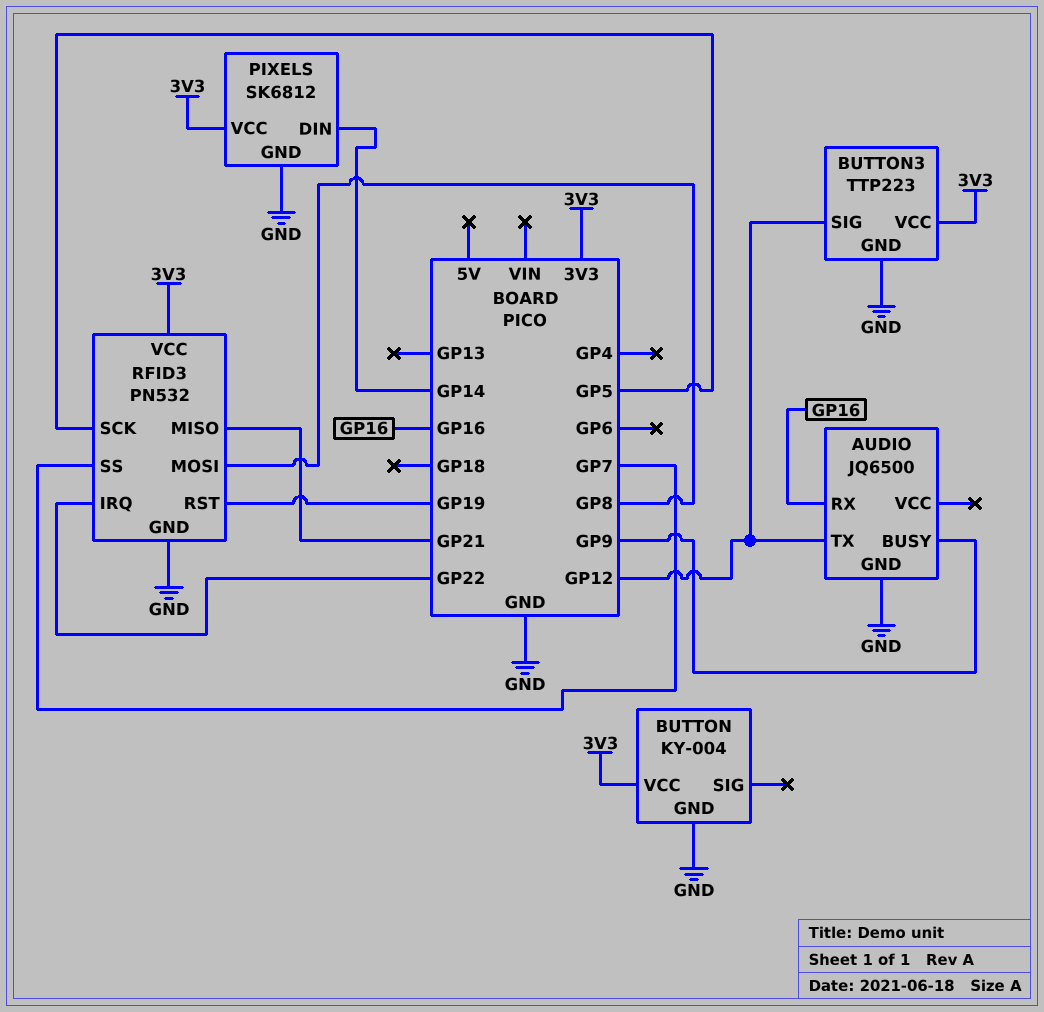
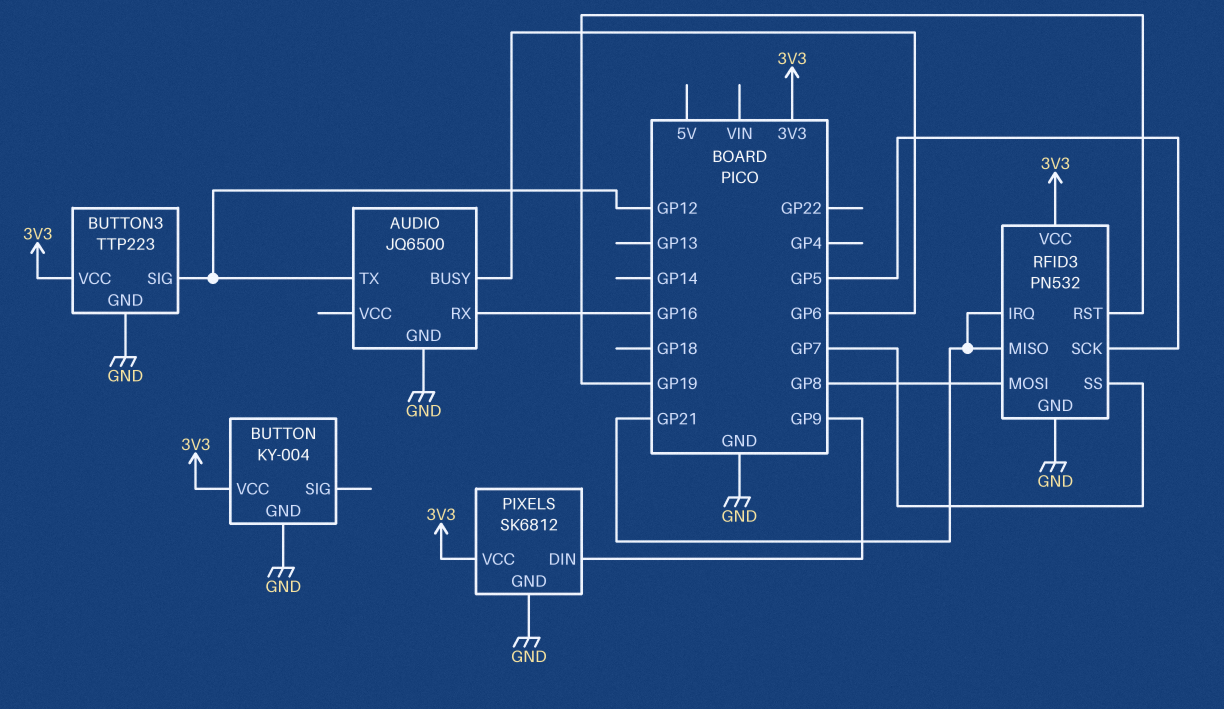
AUDIO pin BUSY: GP9 -> GP6
PIXELS pin DIN: GP14 -> GP9
RFID3 pin IRQ: GP22 -> GP21

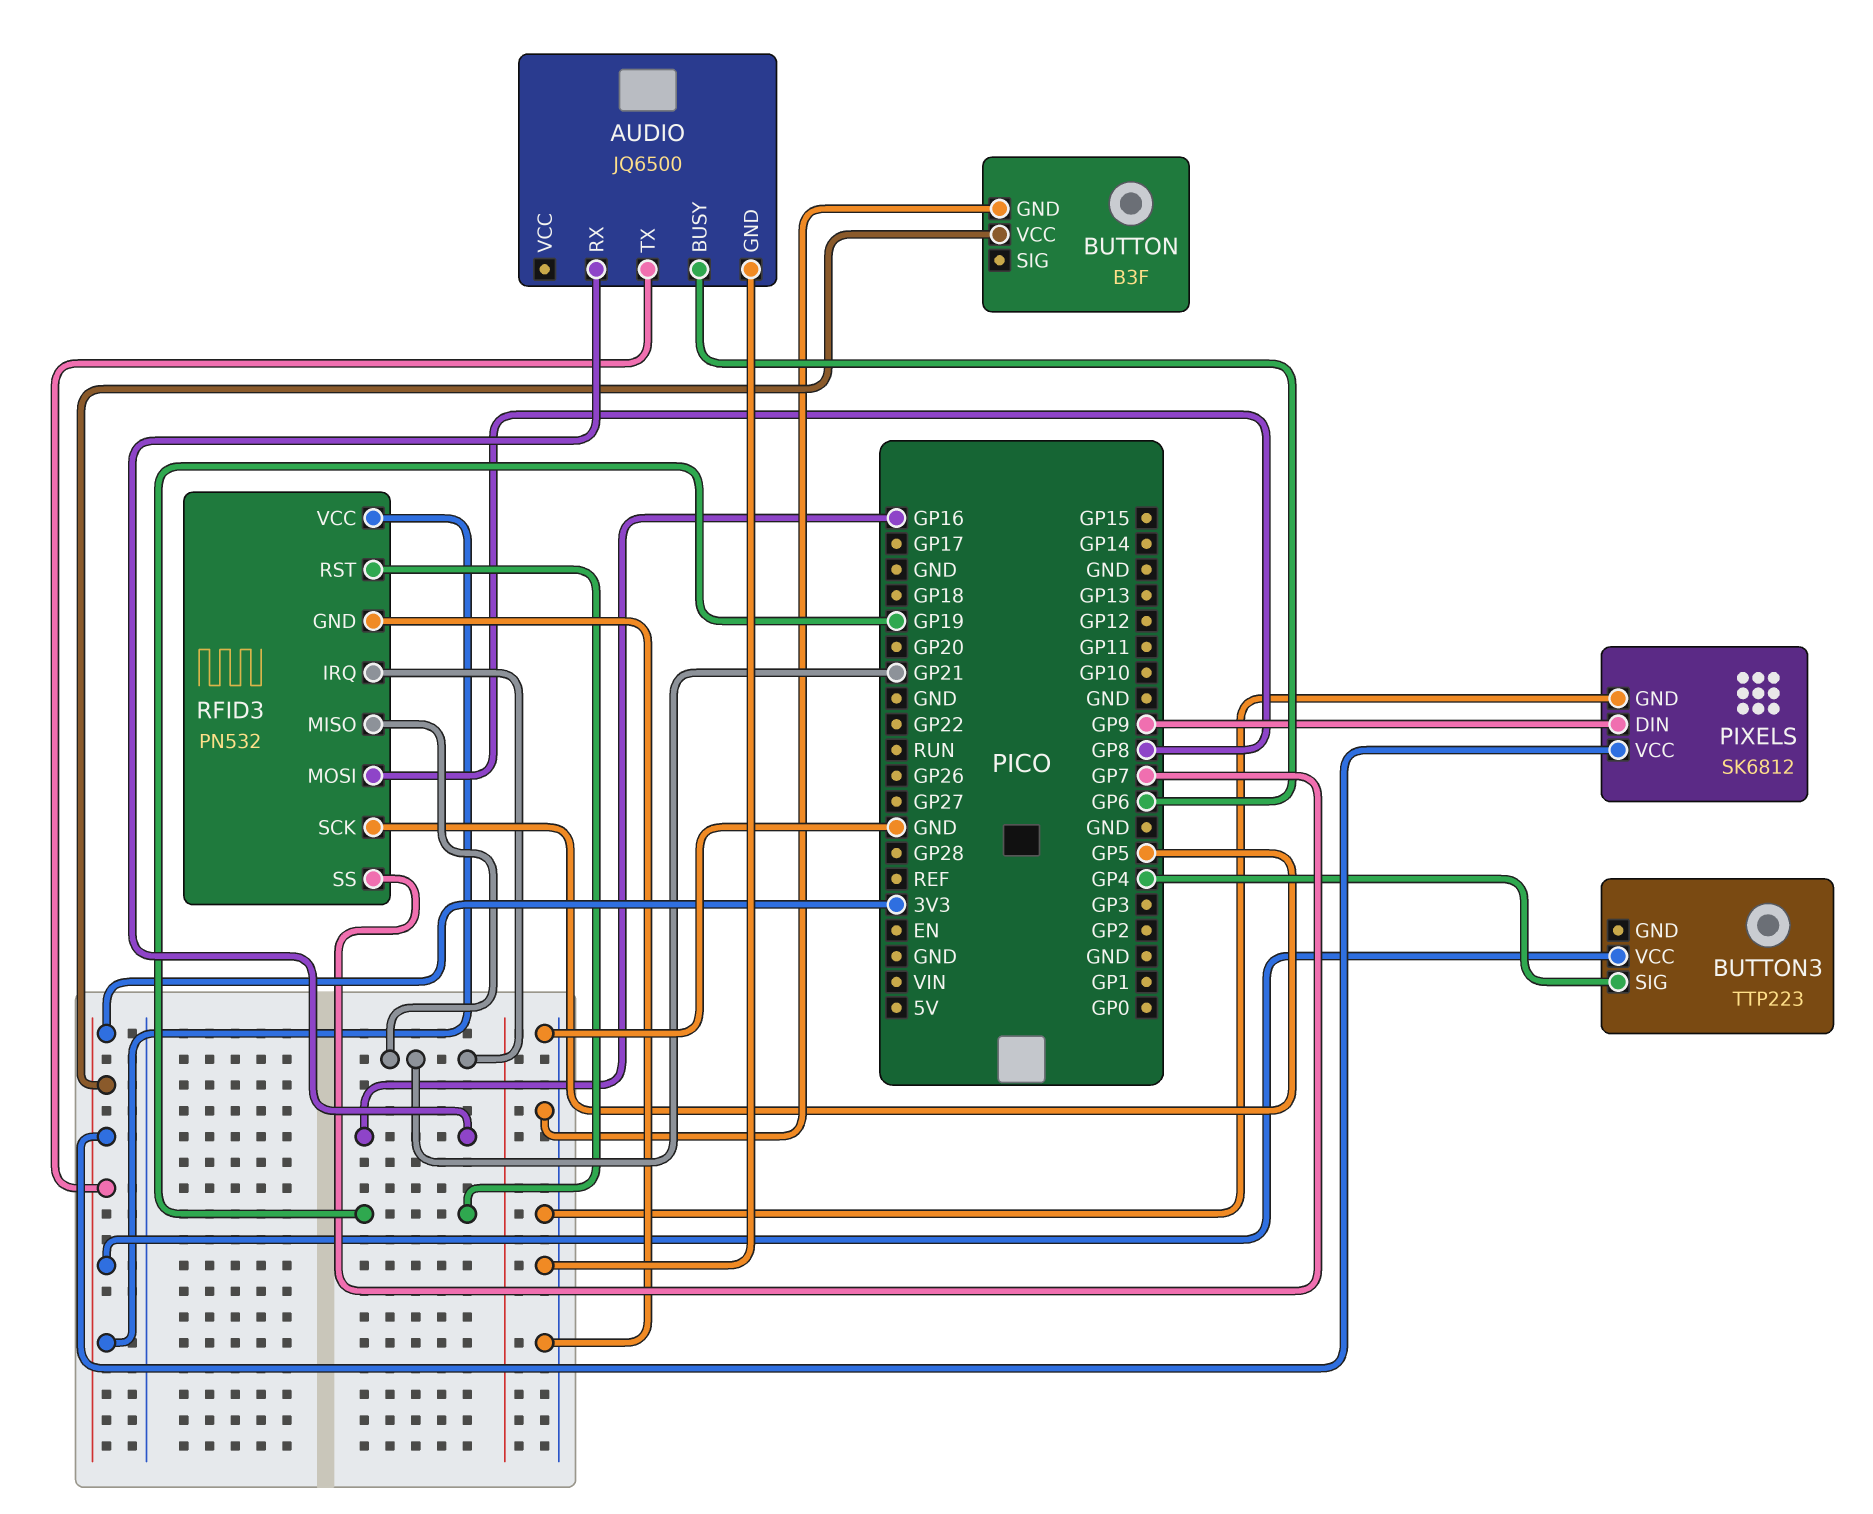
AUDIO pin TX: GP12 -> 3V3
BUTTON: KY-004 -> B3F
BUTTON3 pin GND: GND -> none
BUTTON3 pin SIG: GP12 -> GP4

